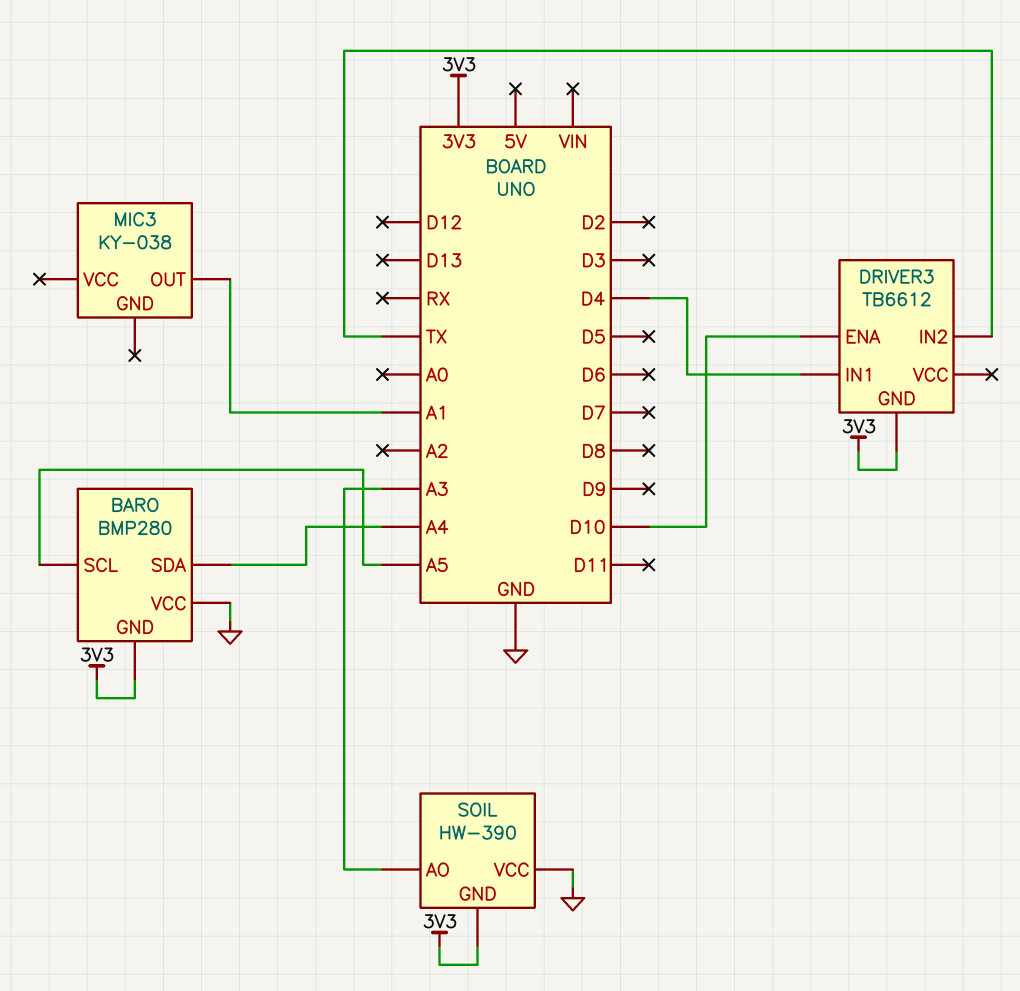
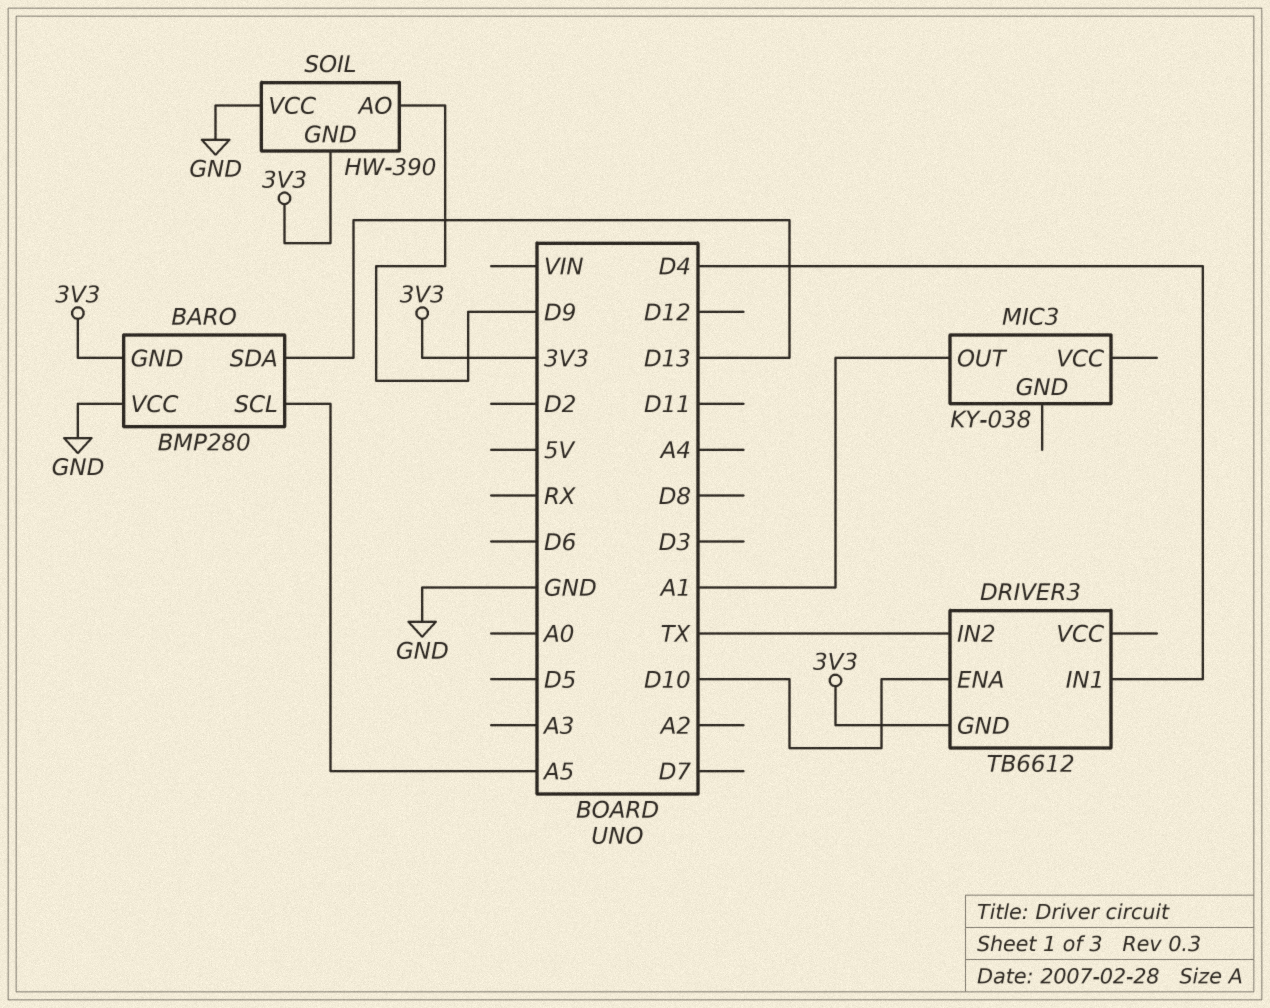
BARO pin SDA: A4 -> D13
SOIL pin AO: A3 -> D9

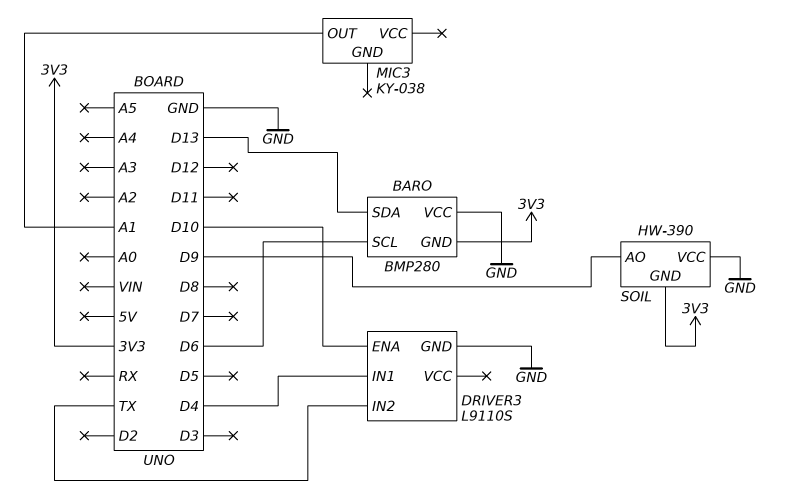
BARO pin SCL: A5 -> D6
DRIVER3: TB6612 -> L9110S
DRIVER3 pin GND: 3V3 -> GND

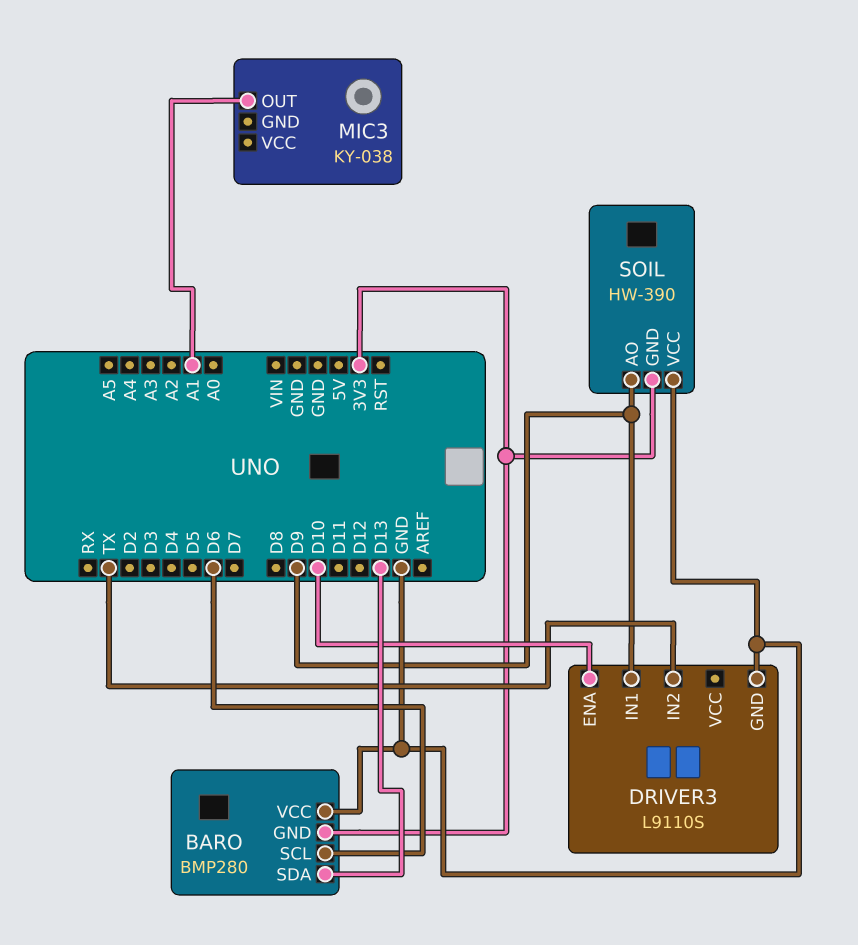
DRIVER3 pin IN1: D4 -> D9

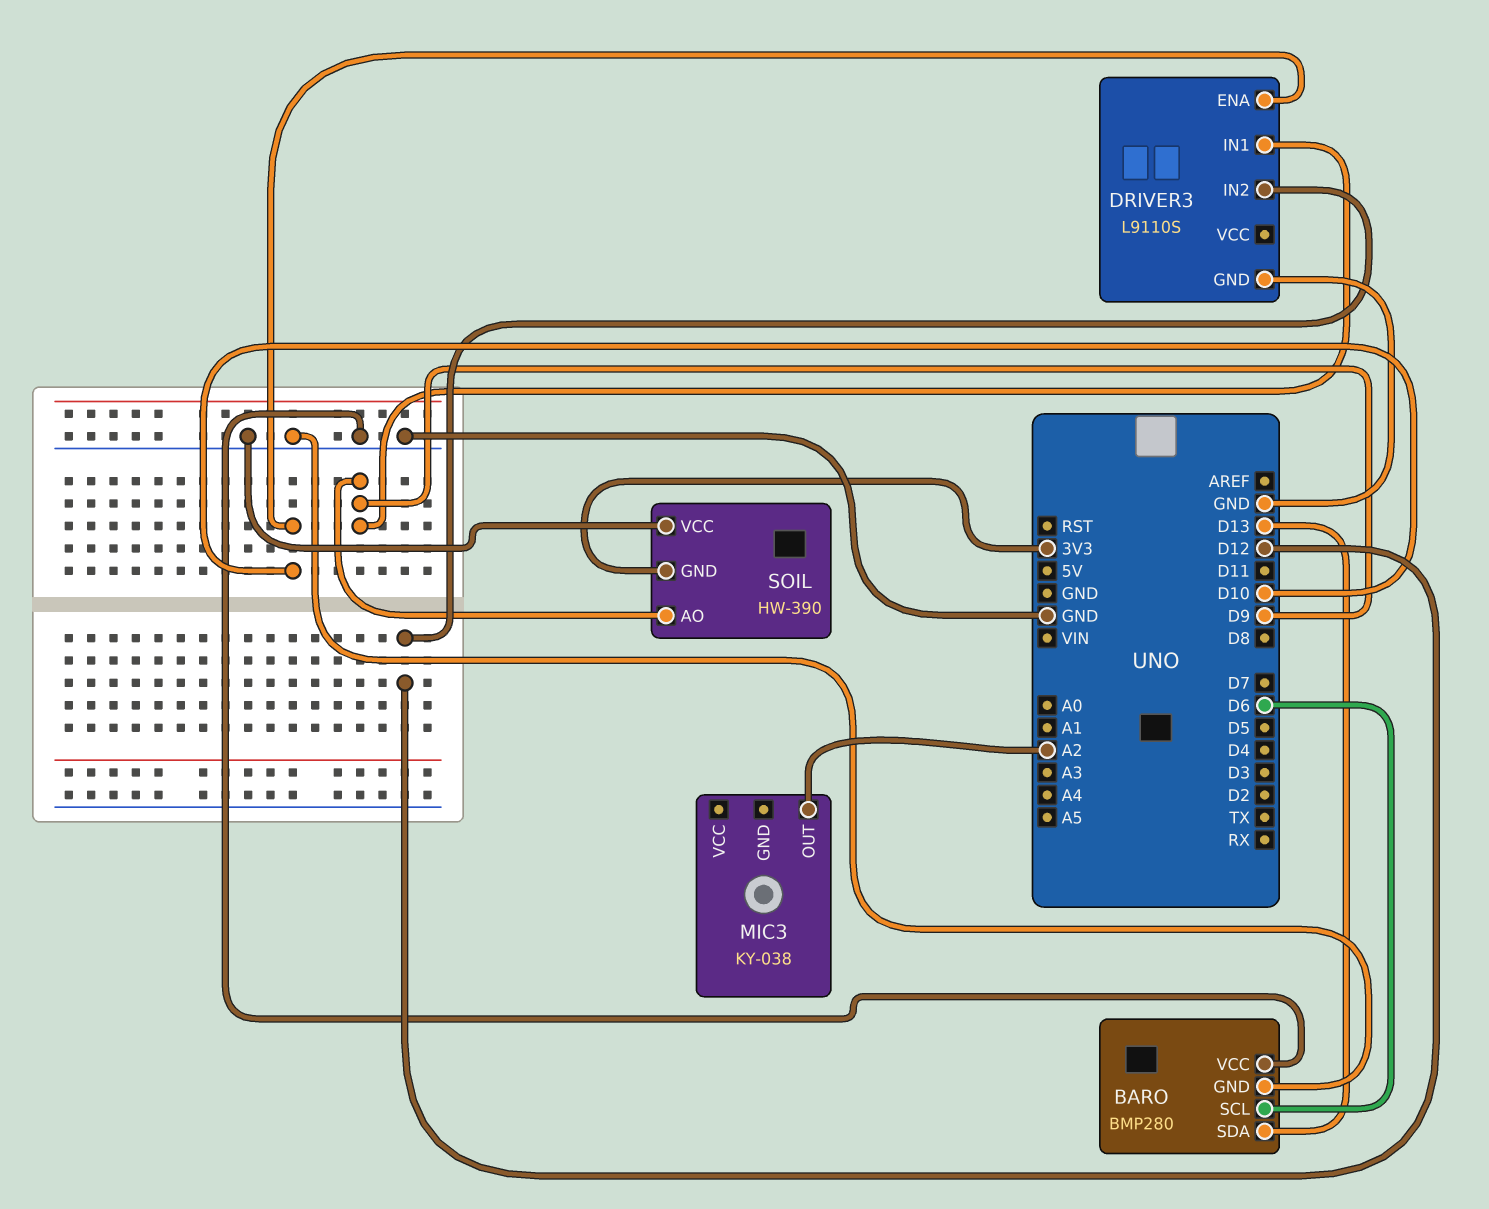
BARO pin GND: 3V3 -> GND
DRIVER3 pin IN2: TX -> D12
MIC3 pin OUT: A1 -> A2

